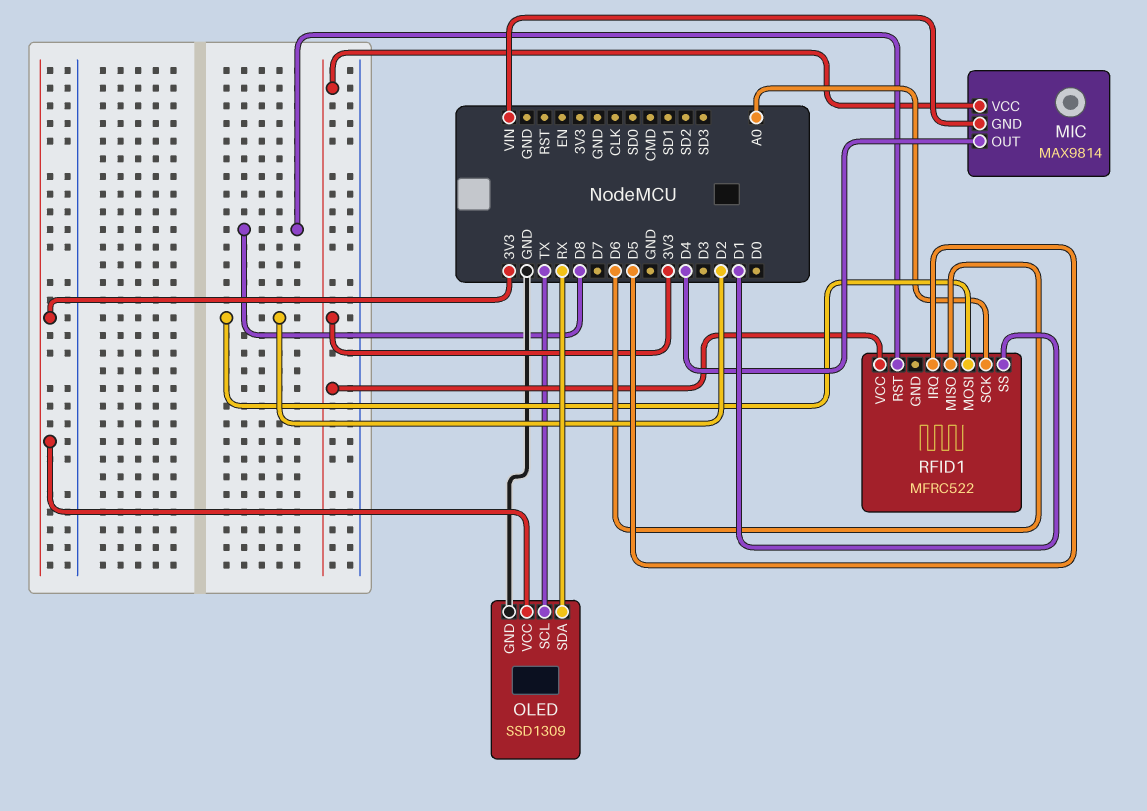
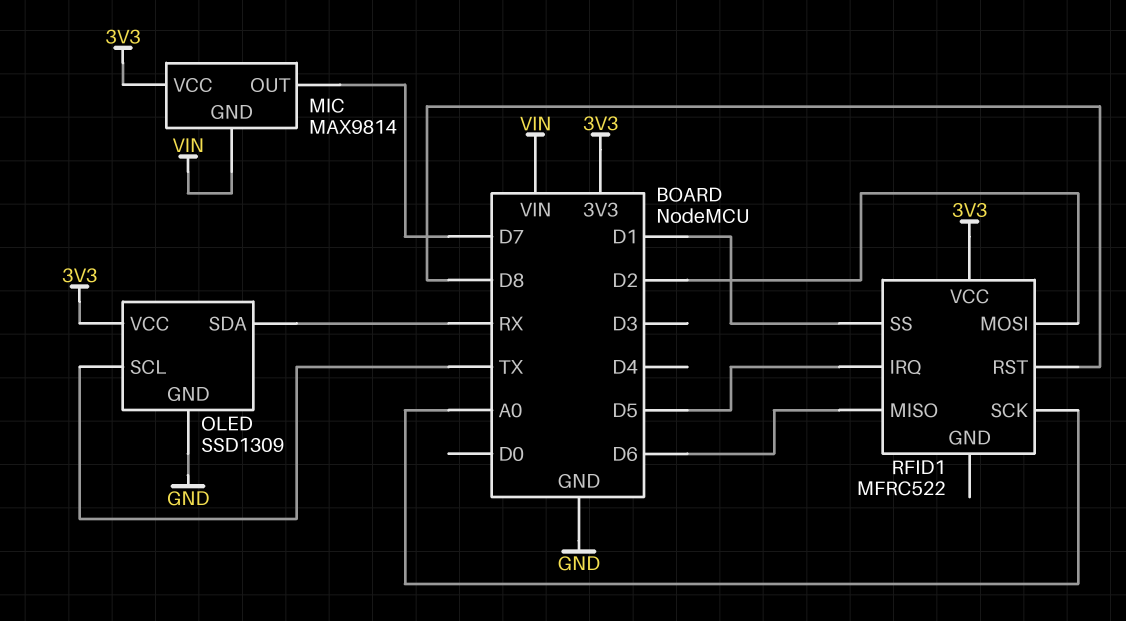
MIC pin OUT: D4 -> D7

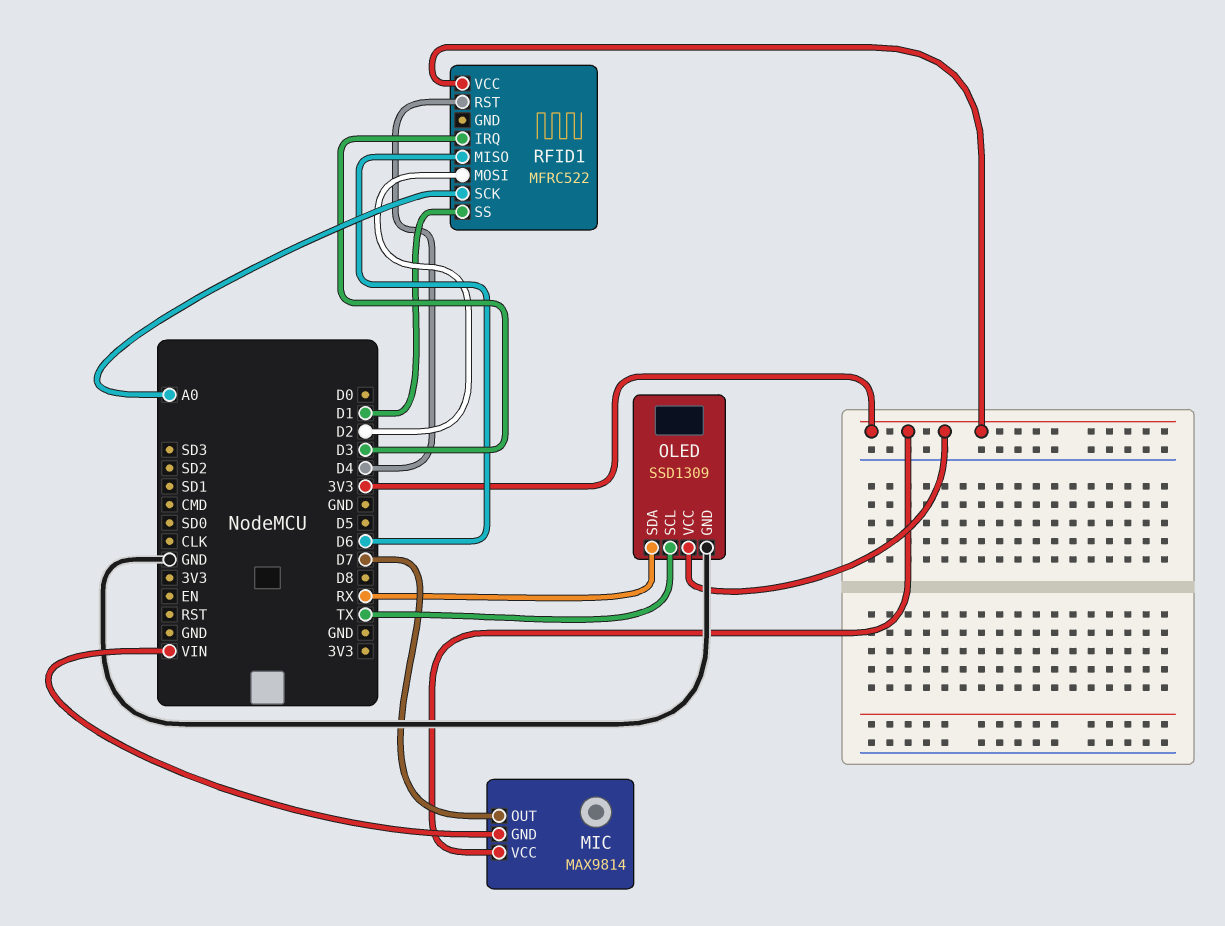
RFID1 pin IRQ: D5 -> D3
RFID1 pin RST: D8 -> D4

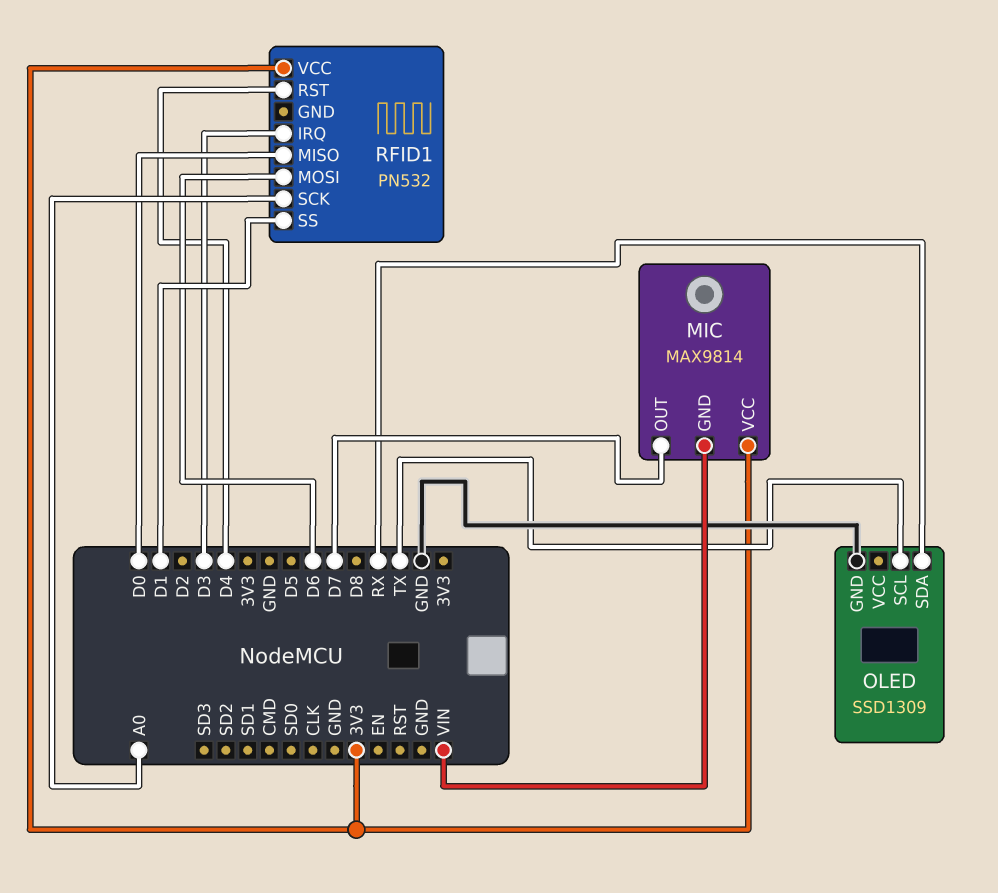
OLED pin VCC: 3V3 -> none
RFID1: MFRC522 -> PN532
RFID1 pin MISO: D6 -> D0
RFID1 pin MOSI: D2 -> D6

